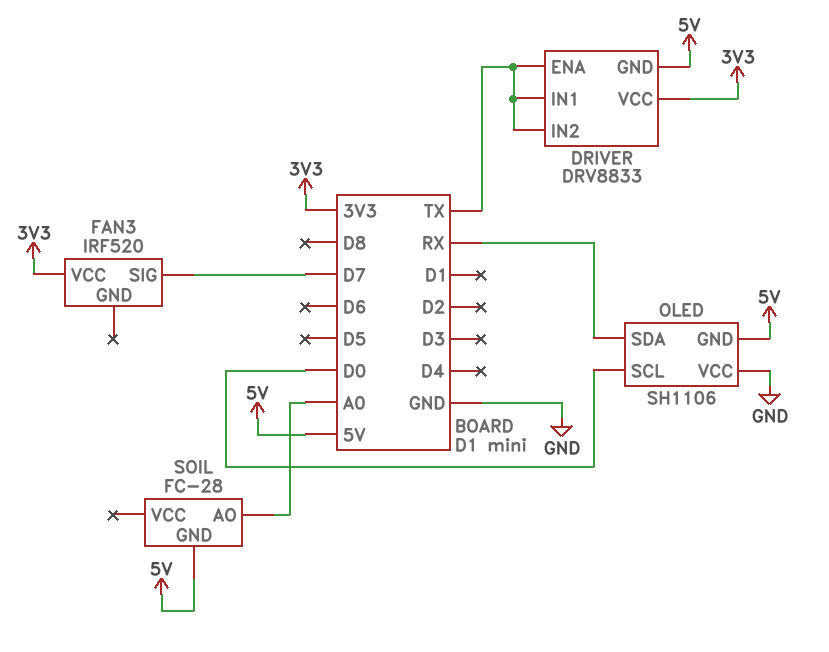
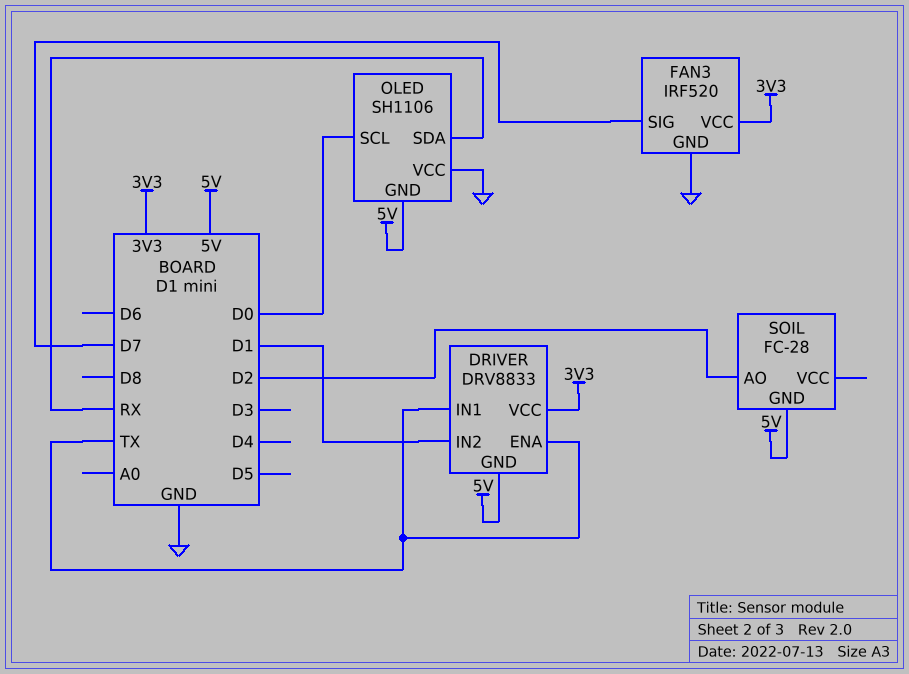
DRIVER pin IN2: TX -> D1
FAN3 pin GND: none -> GND
SOIL pin AO: A0 -> D2

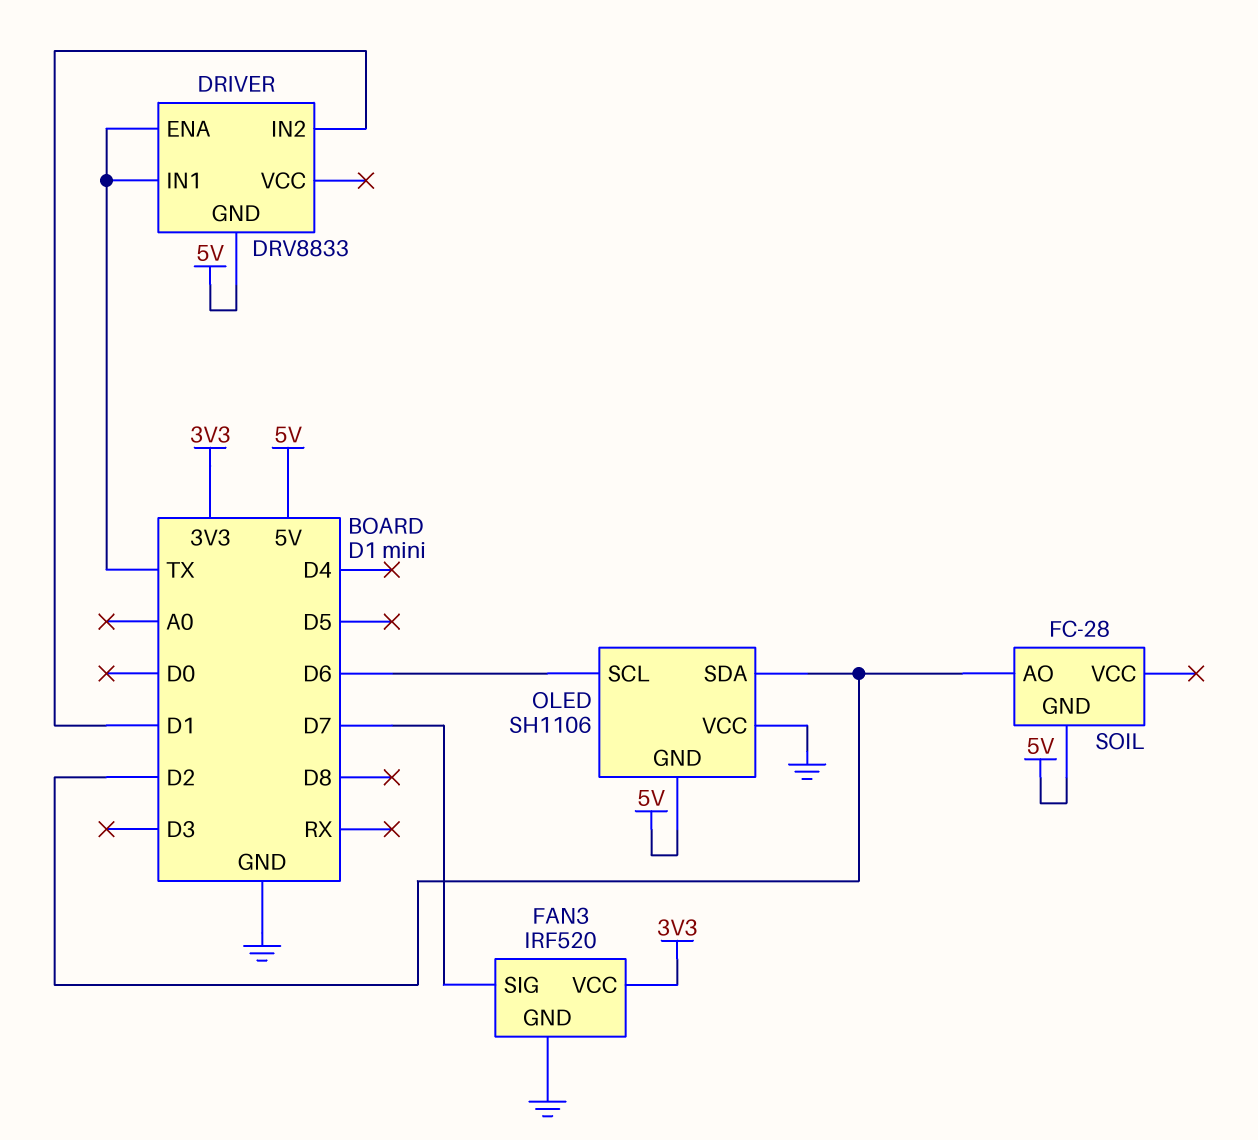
DRIVER pin VCC: 3V3 -> none
OLED pin SCL: D0 -> D6
OLED pin SDA: RX -> D2

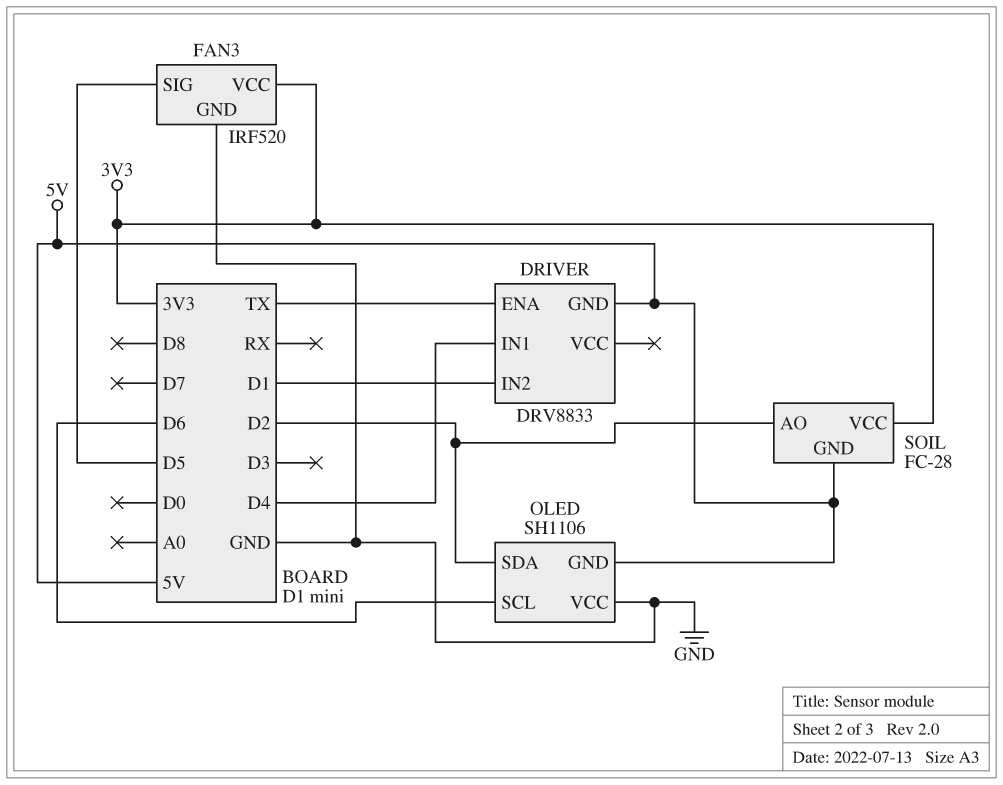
DRIVER pin IN1: TX -> D4
FAN3 pin SIG: D7 -> D5
SOIL pin VCC: none -> 3V3

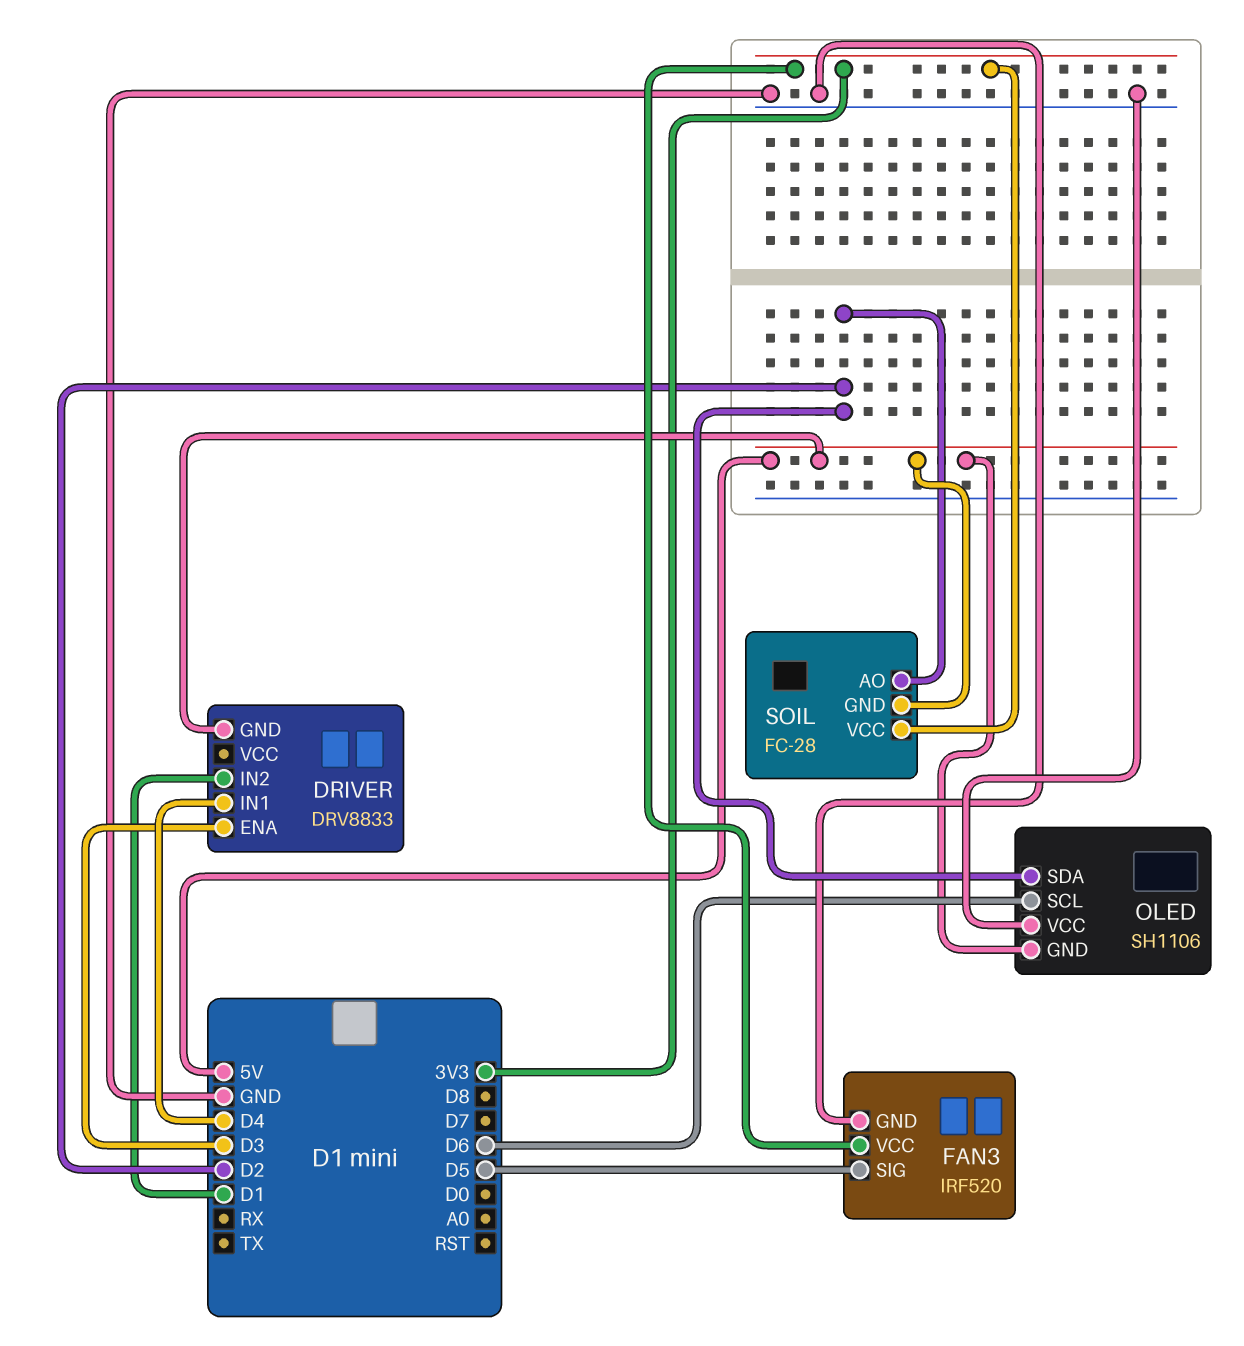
DRIVER pin ENA: TX -> D3

